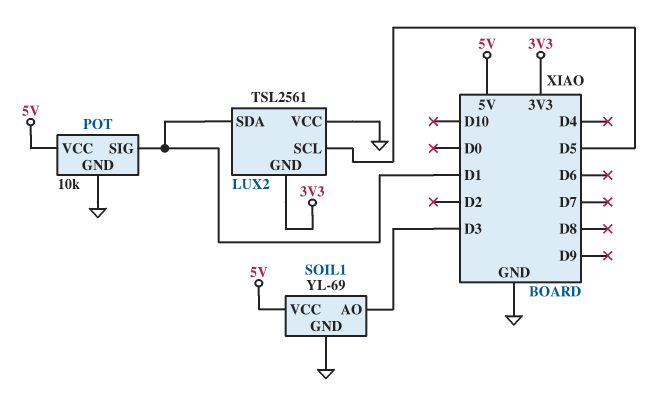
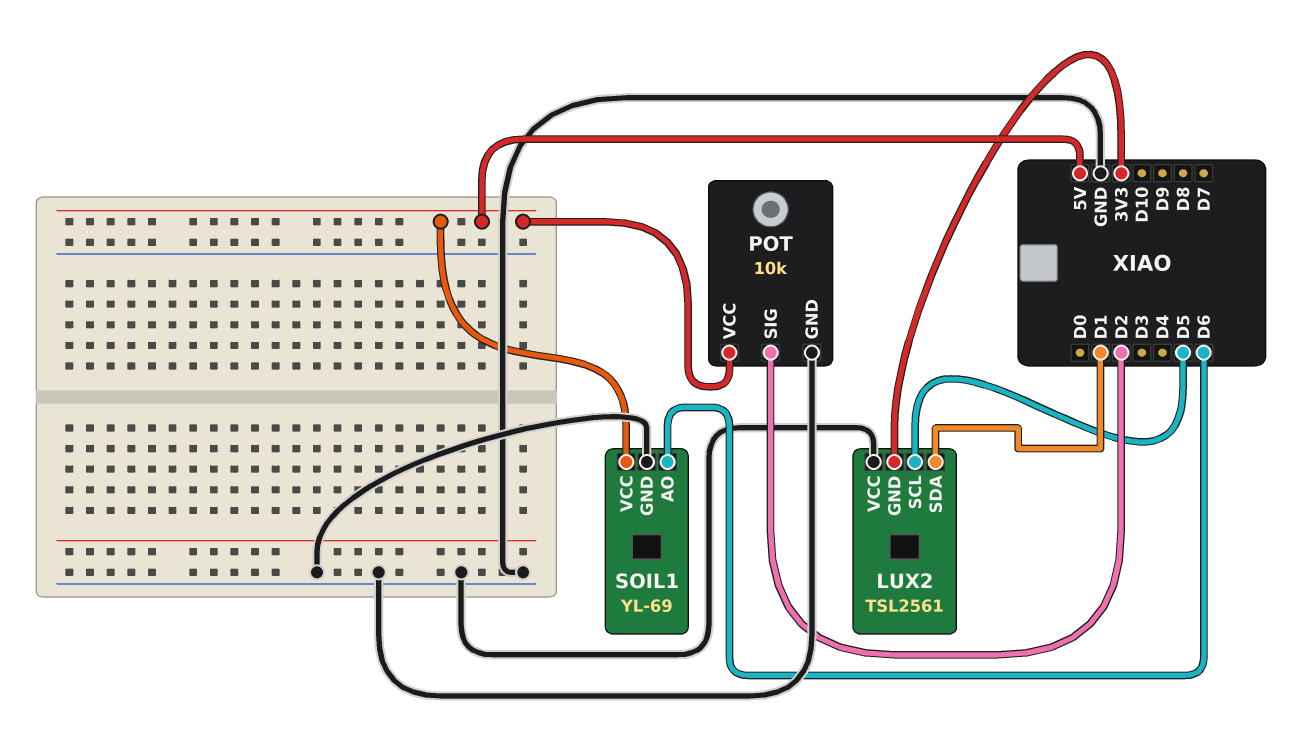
POT pin SIG: D1 -> D2
SOIL1 pin AO: D3 -> D6

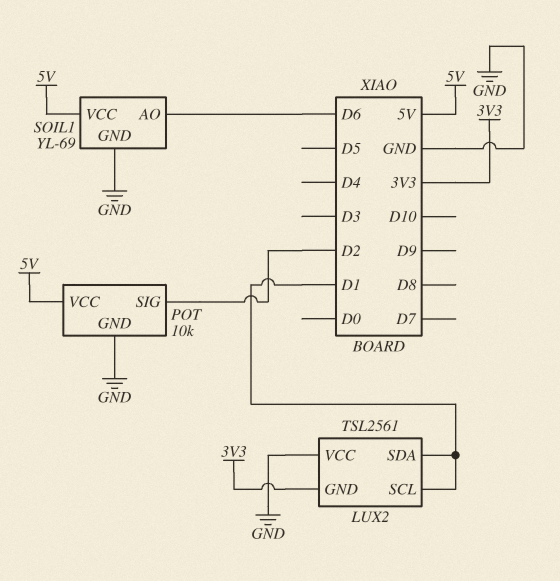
LUX2 pin SCL: D5 -> D1

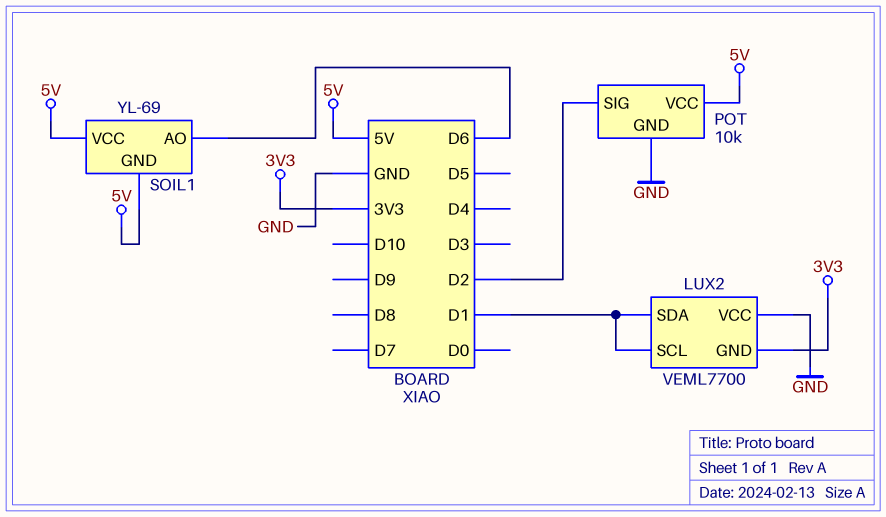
LUX2: TSL2561 -> VEML7700
SOIL1 pin GND: GND -> 5V

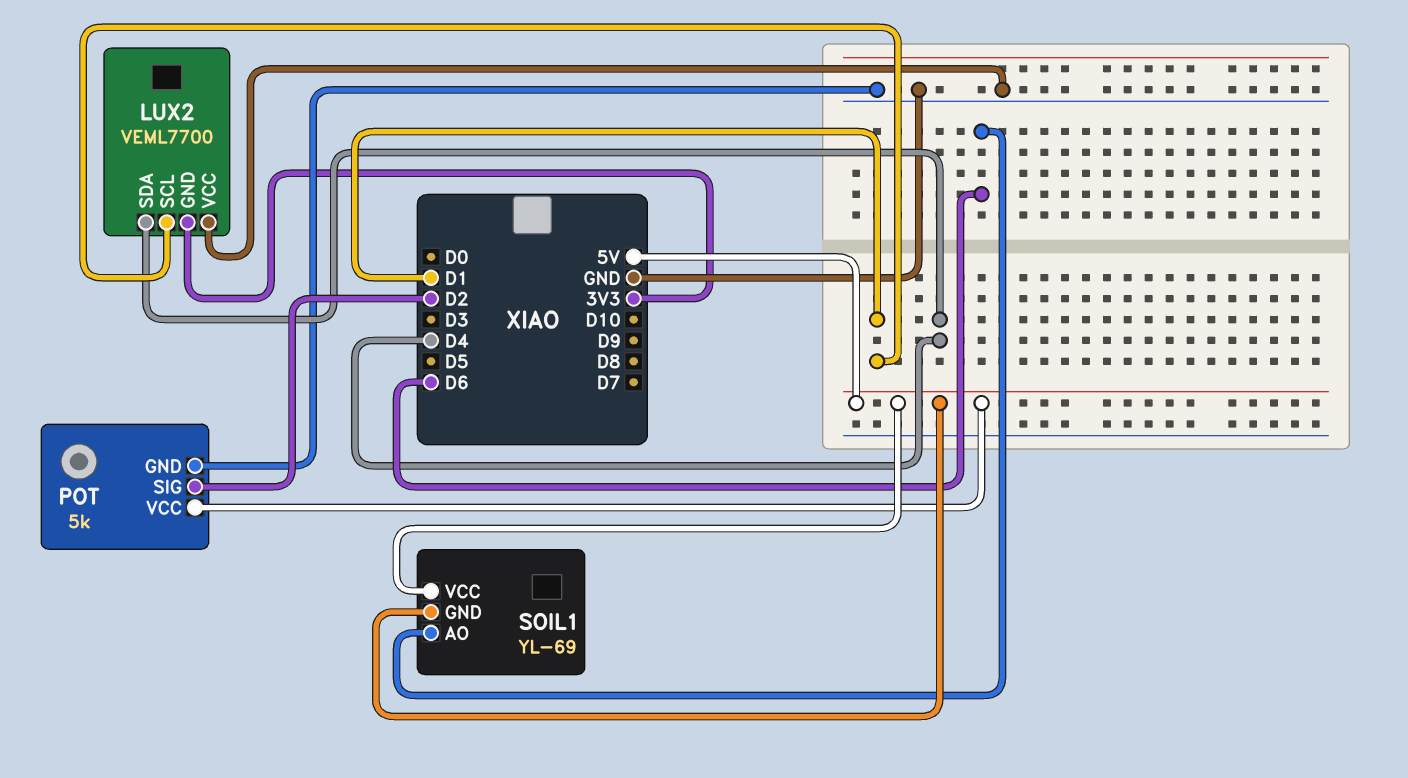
LUX2 pin SDA: D1 -> D4
POT: 10k -> 5k

